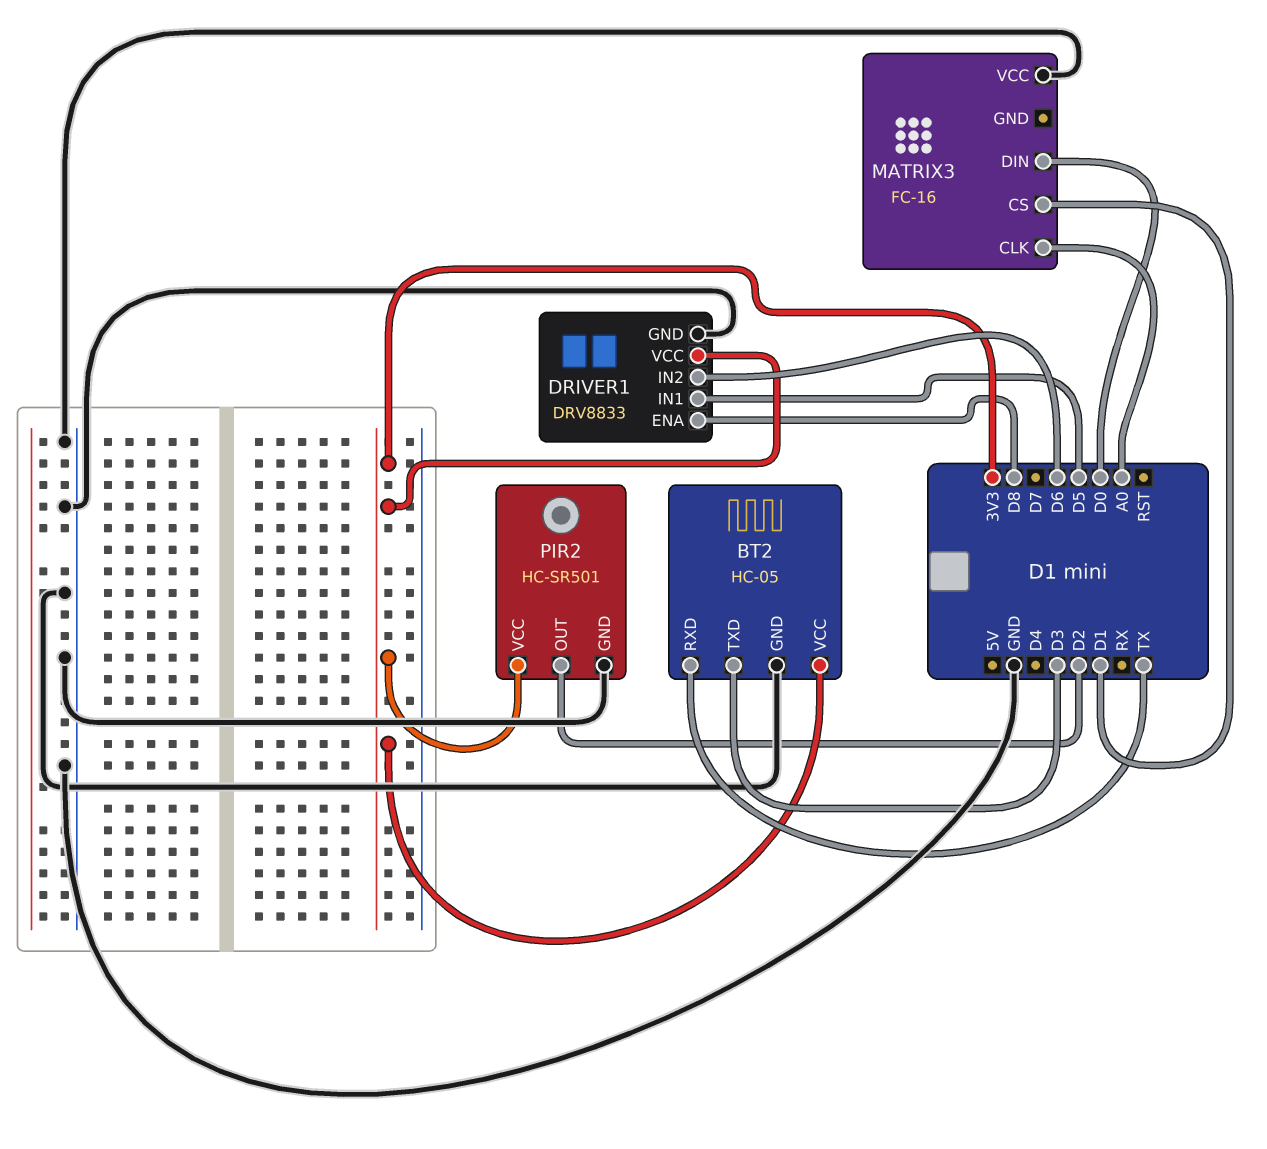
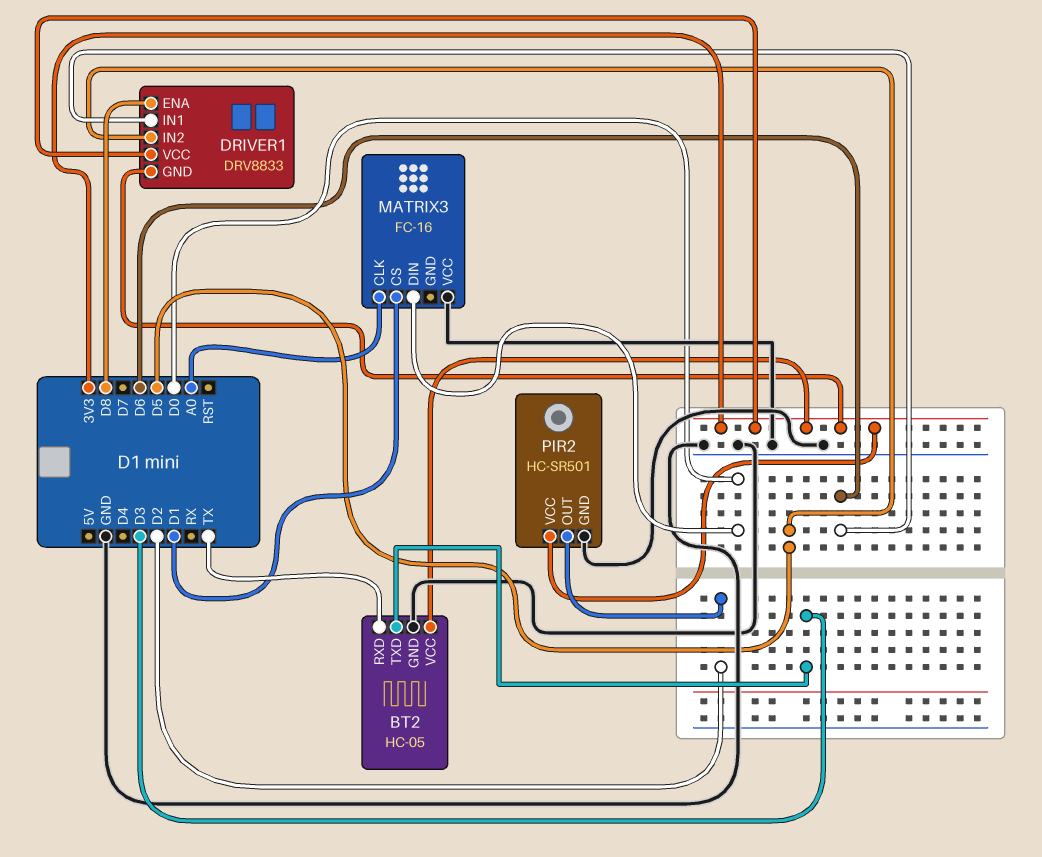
DRIVER1 pin GND: GND -> 3V3
DRIVER1 pin IN1: D5 -> D6
DRIVER1 pin IN2: D6 -> D5

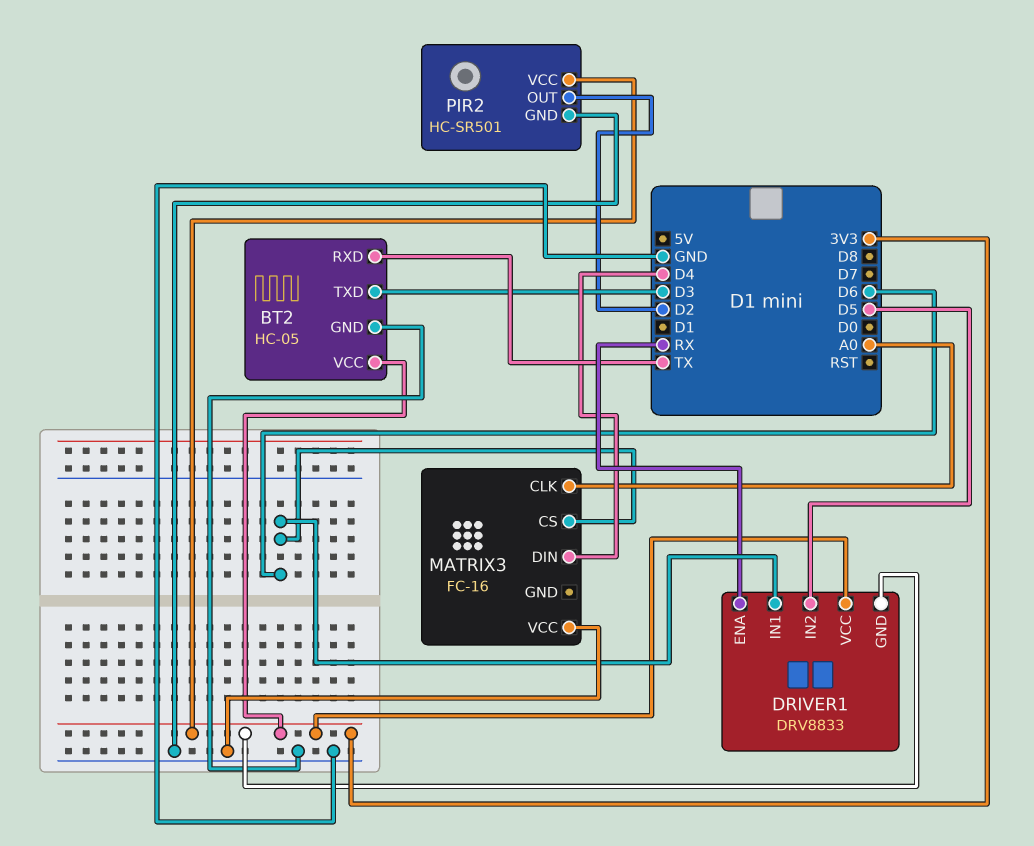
DRIVER1 pin ENA: D8 -> RX
MATRIX3 pin CS: D1 -> D6
MATRIX3 pin DIN: D0 -> D4

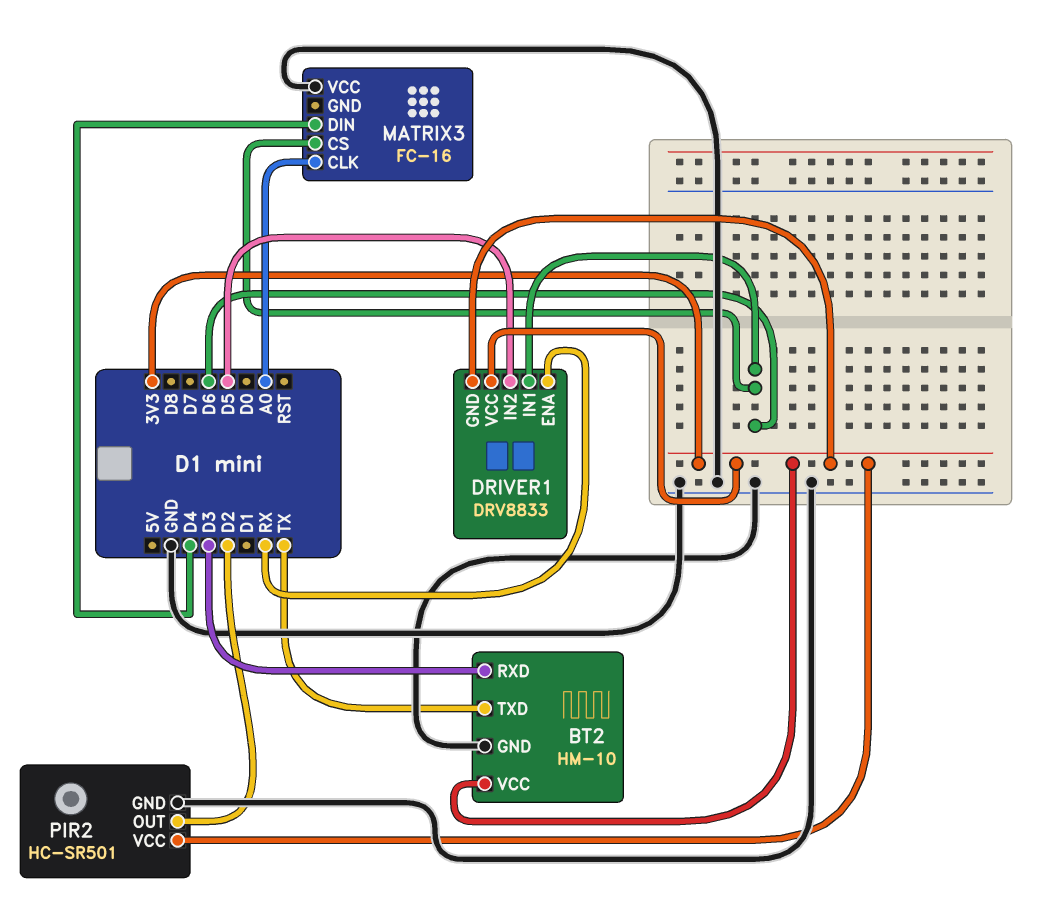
BT2: HC-05 -> HM-10
BT2 pin RXD: TX -> D3
BT2 pin TXD: D3 -> TX

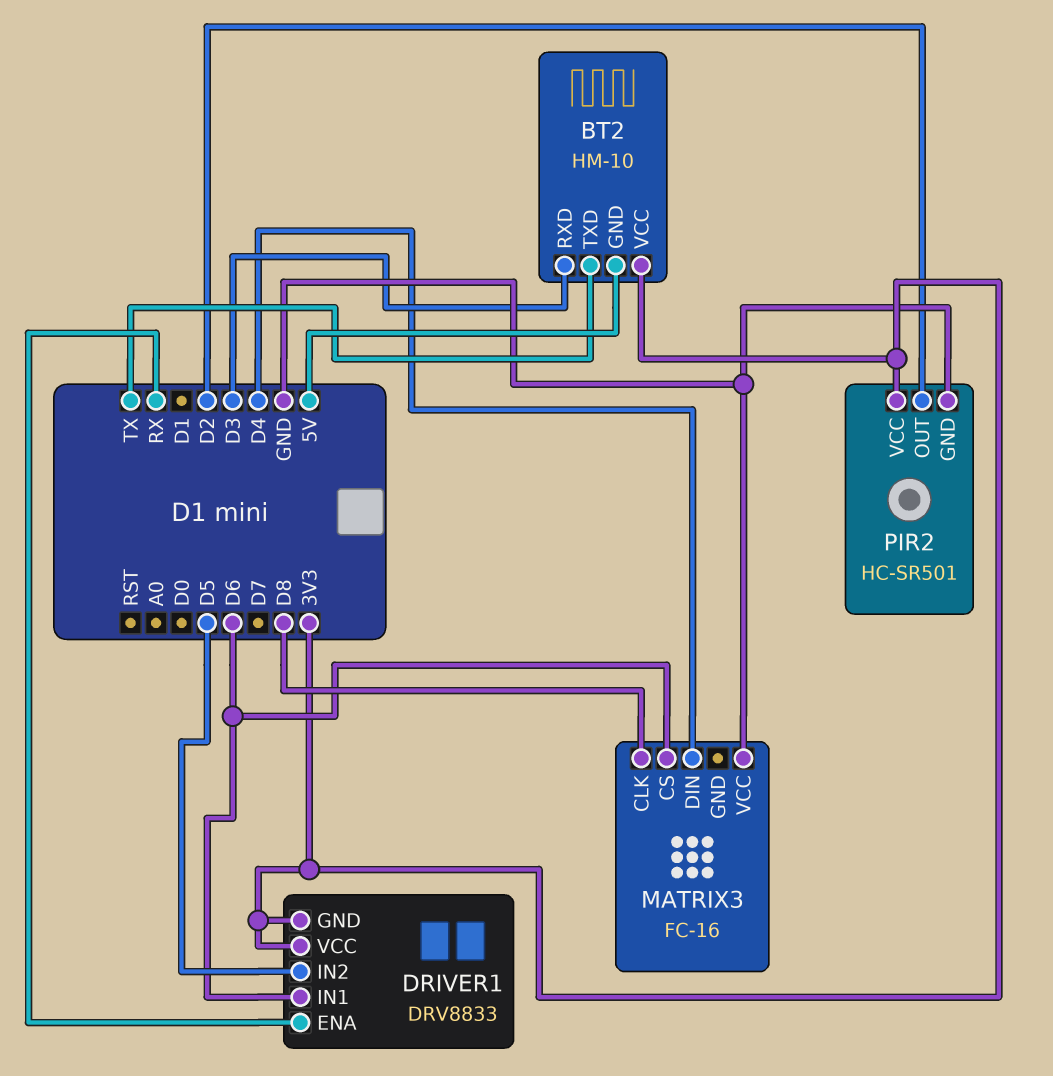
BT2 pin GND: GND -> 5V
MATRIX3 pin CLK: A0 -> D8

